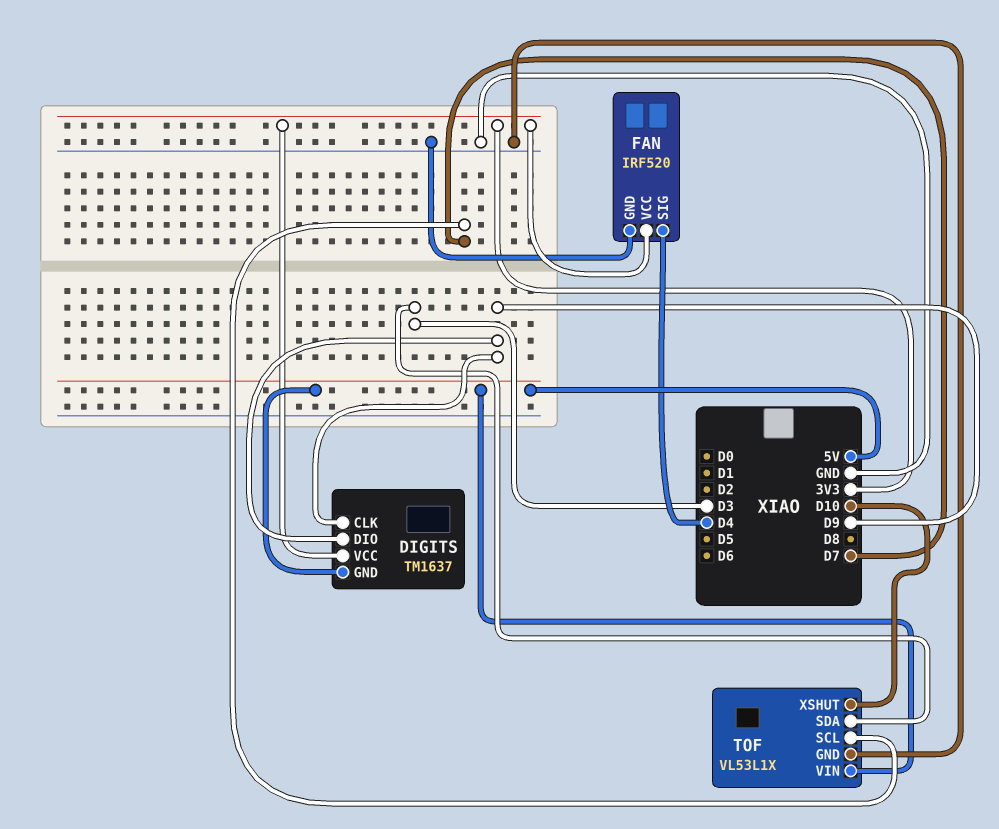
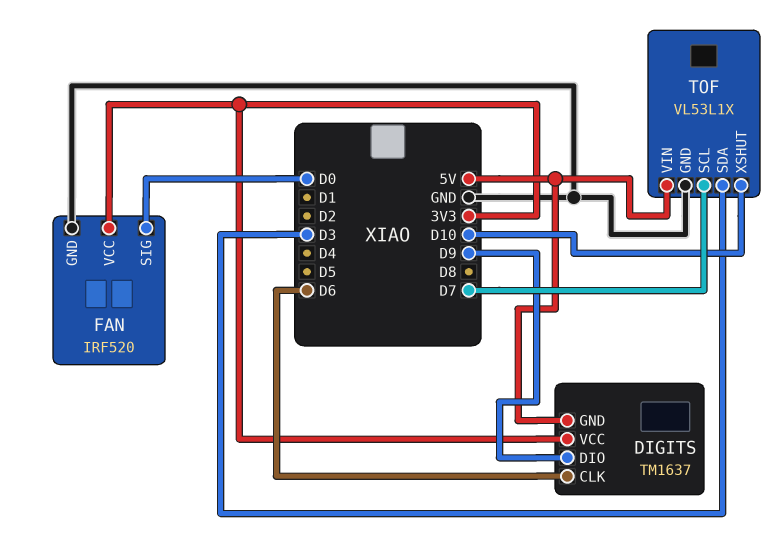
DIGITS pin CLK: D9 -> D6
FAN pin SIG: D4 -> D0

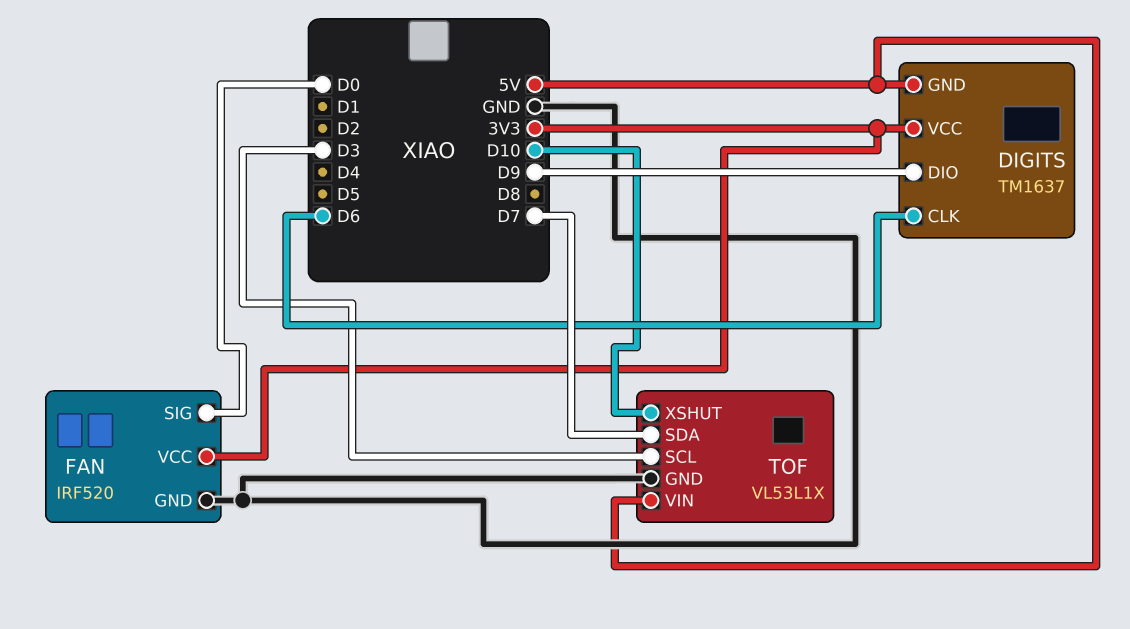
TOF pin SCL: D7 -> D3
TOF pin SDA: D3 -> D7

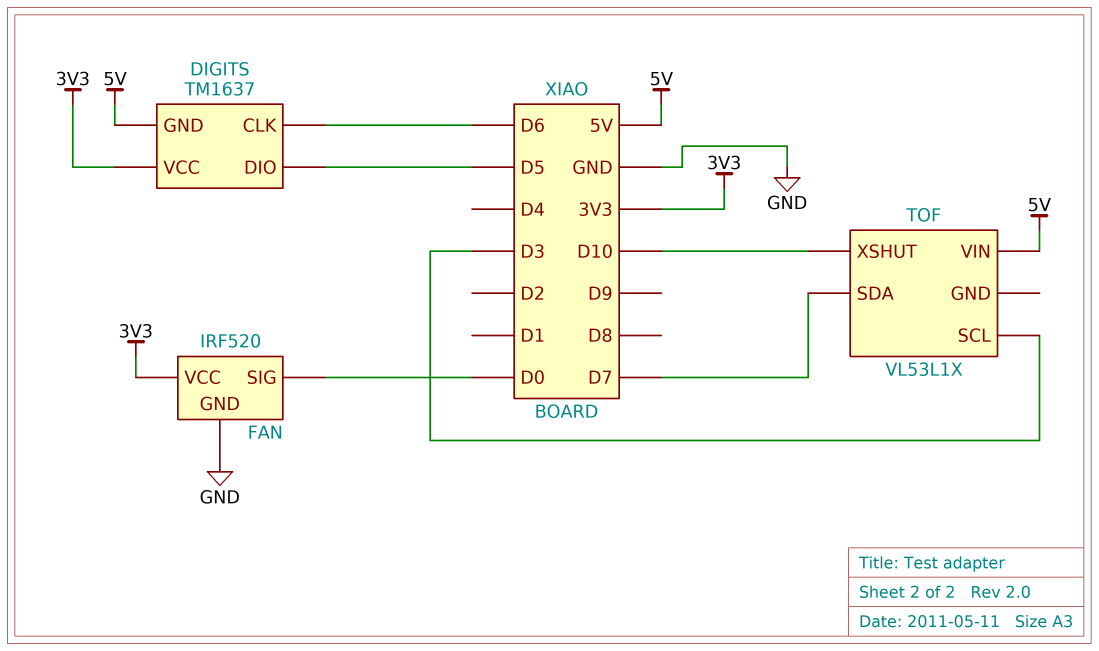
DIGITS pin DIO: D9 -> D5
TOF pin GND: GND -> none

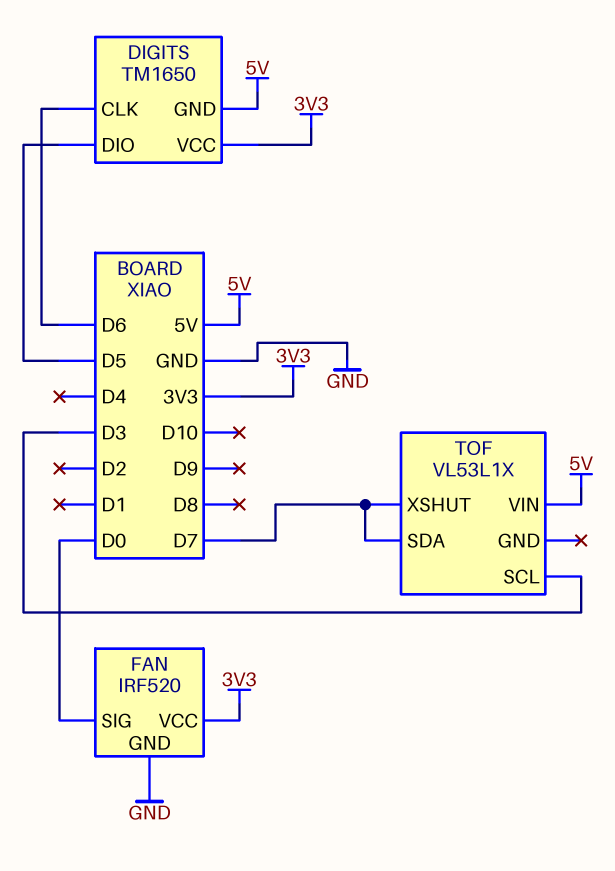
DIGITS: TM1637 -> TM1650
TOF pin XSHUT: D10 -> D7

